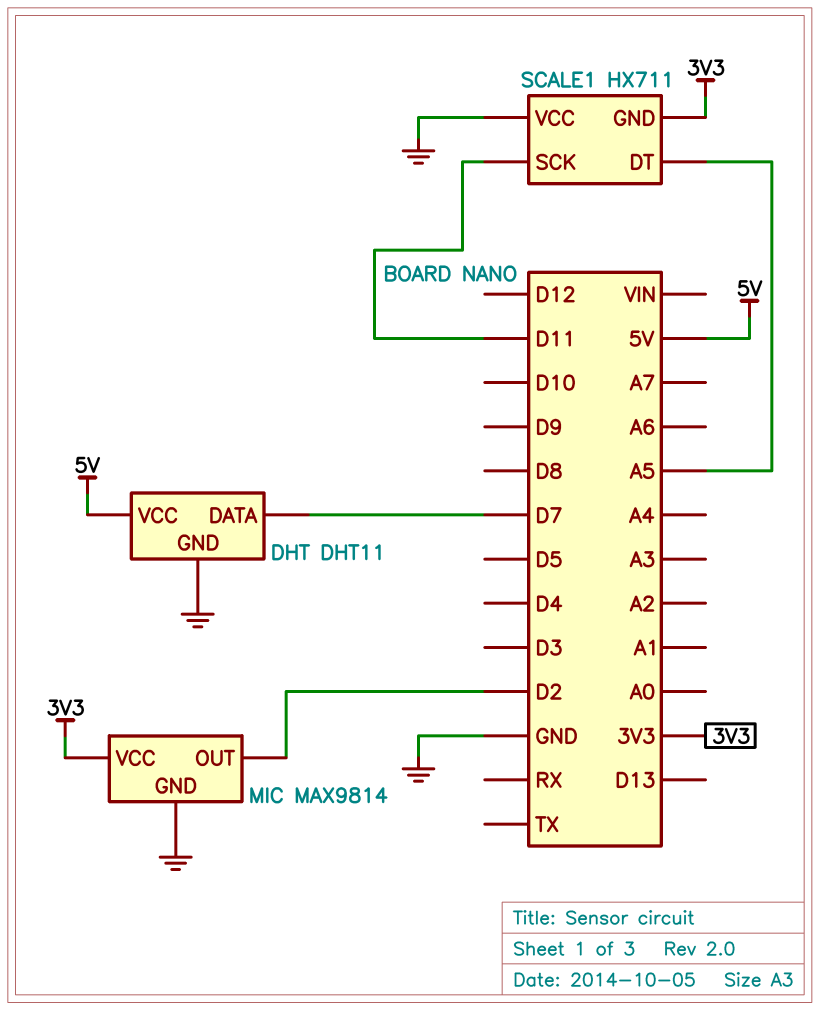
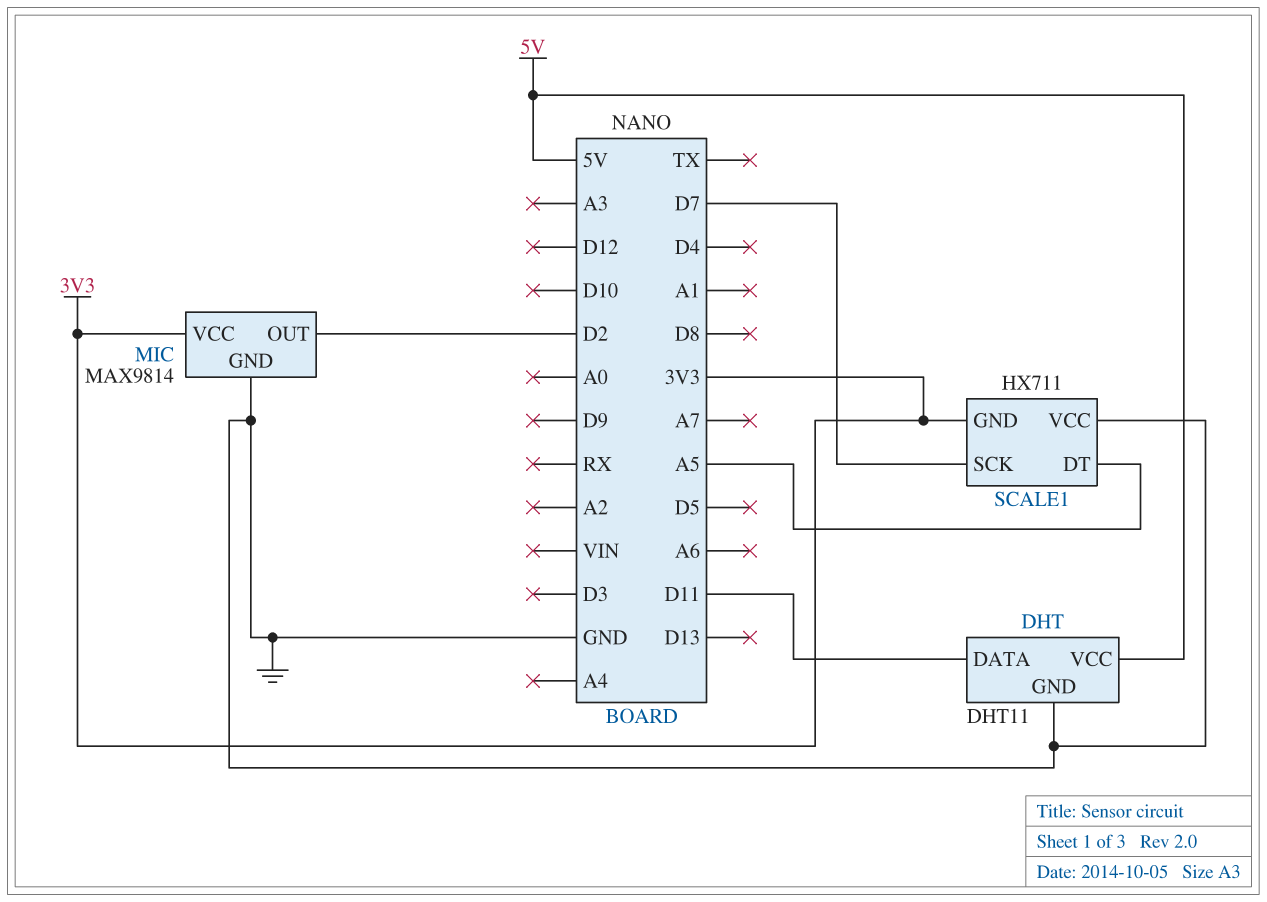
DHT pin DATA: D7 -> D11
SCALE1 pin SCK: D11 -> D7

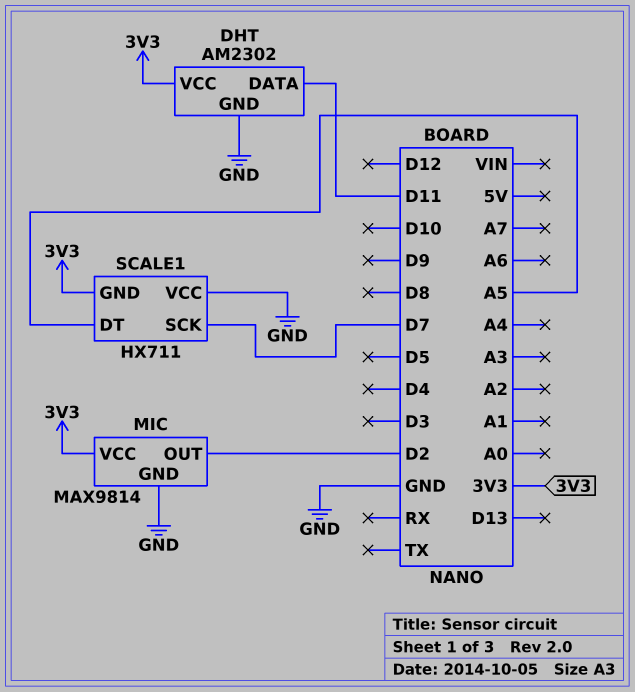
DHT: DHT11 -> AM2302
DHT pin VCC: 5V -> 3V3

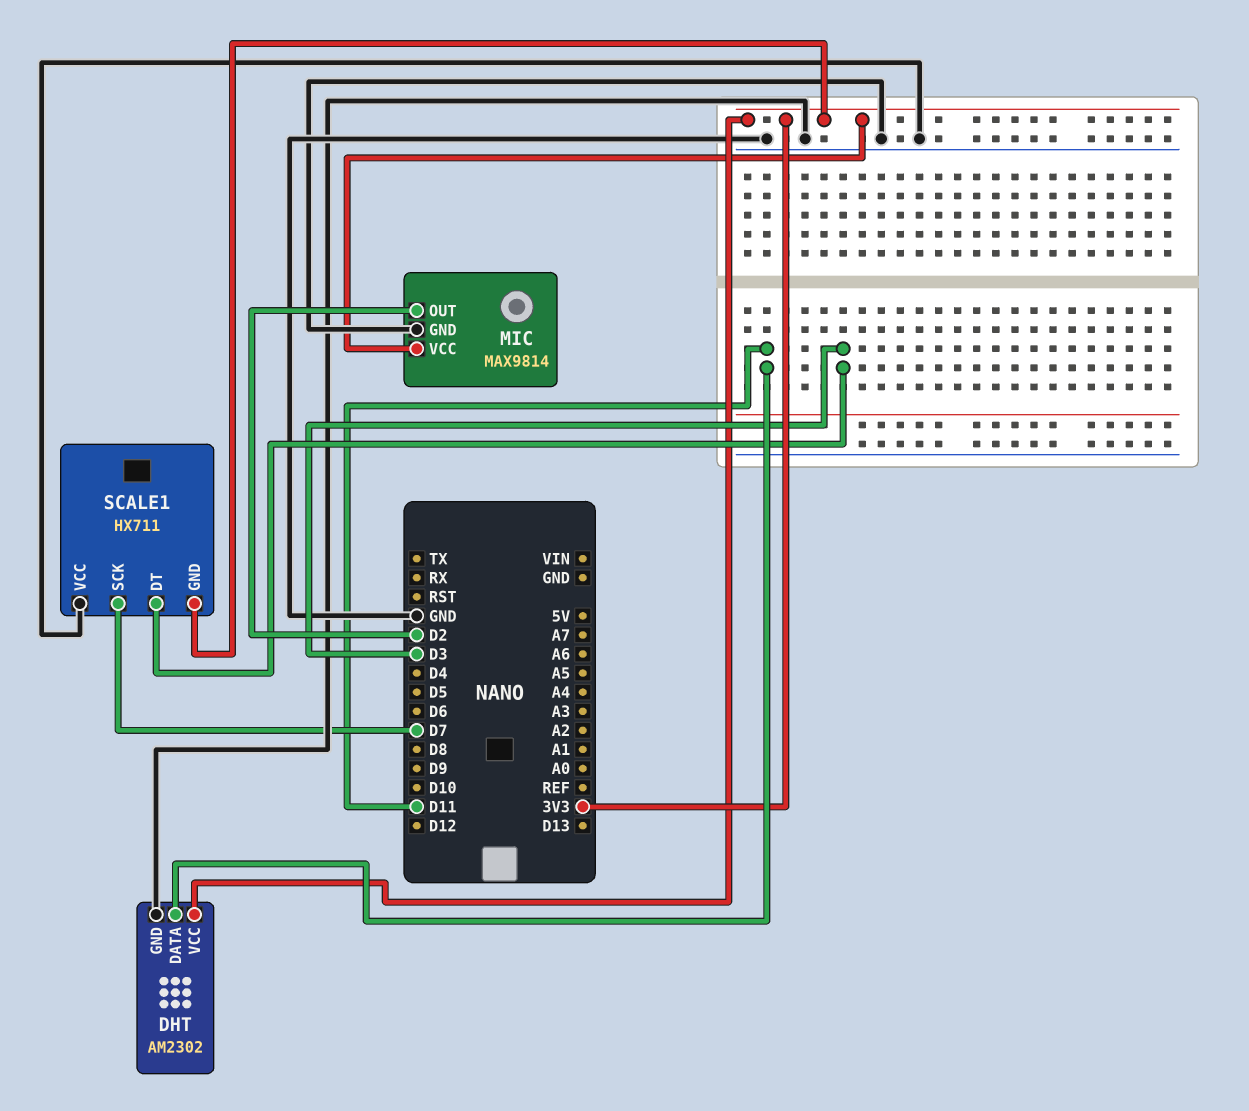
SCALE1 pin DT: A5 -> D3

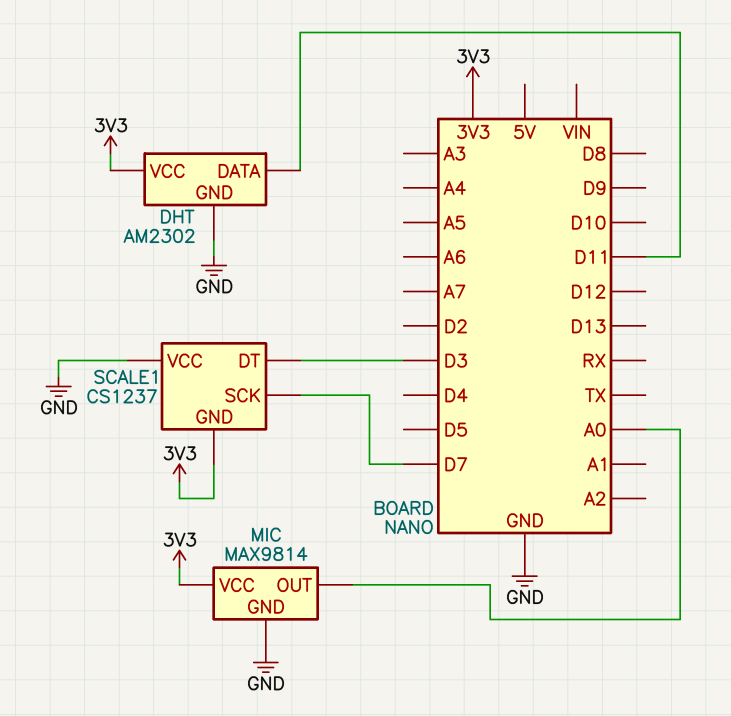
MIC pin OUT: D2 -> A0
SCALE1: HX711 -> CS1237

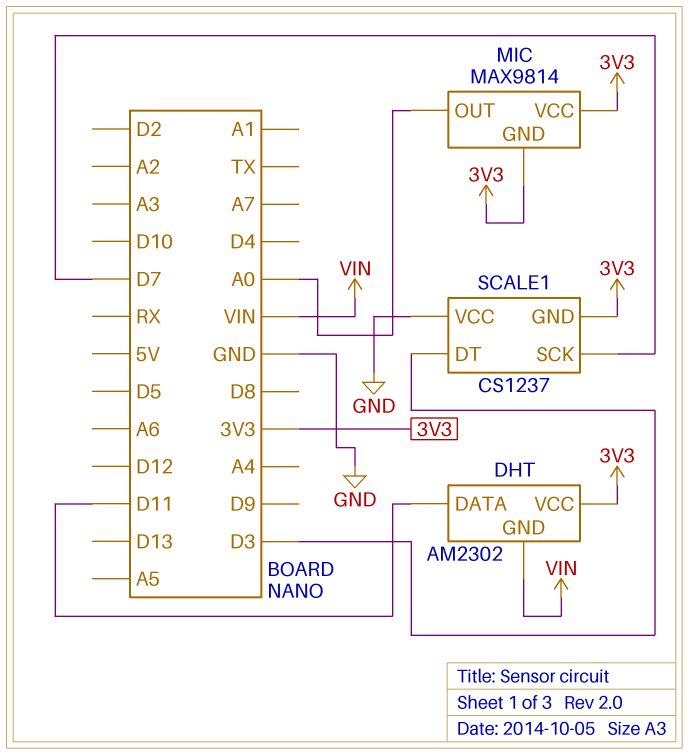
DHT pin GND: GND -> VIN
MIC pin GND: GND -> 3V3

